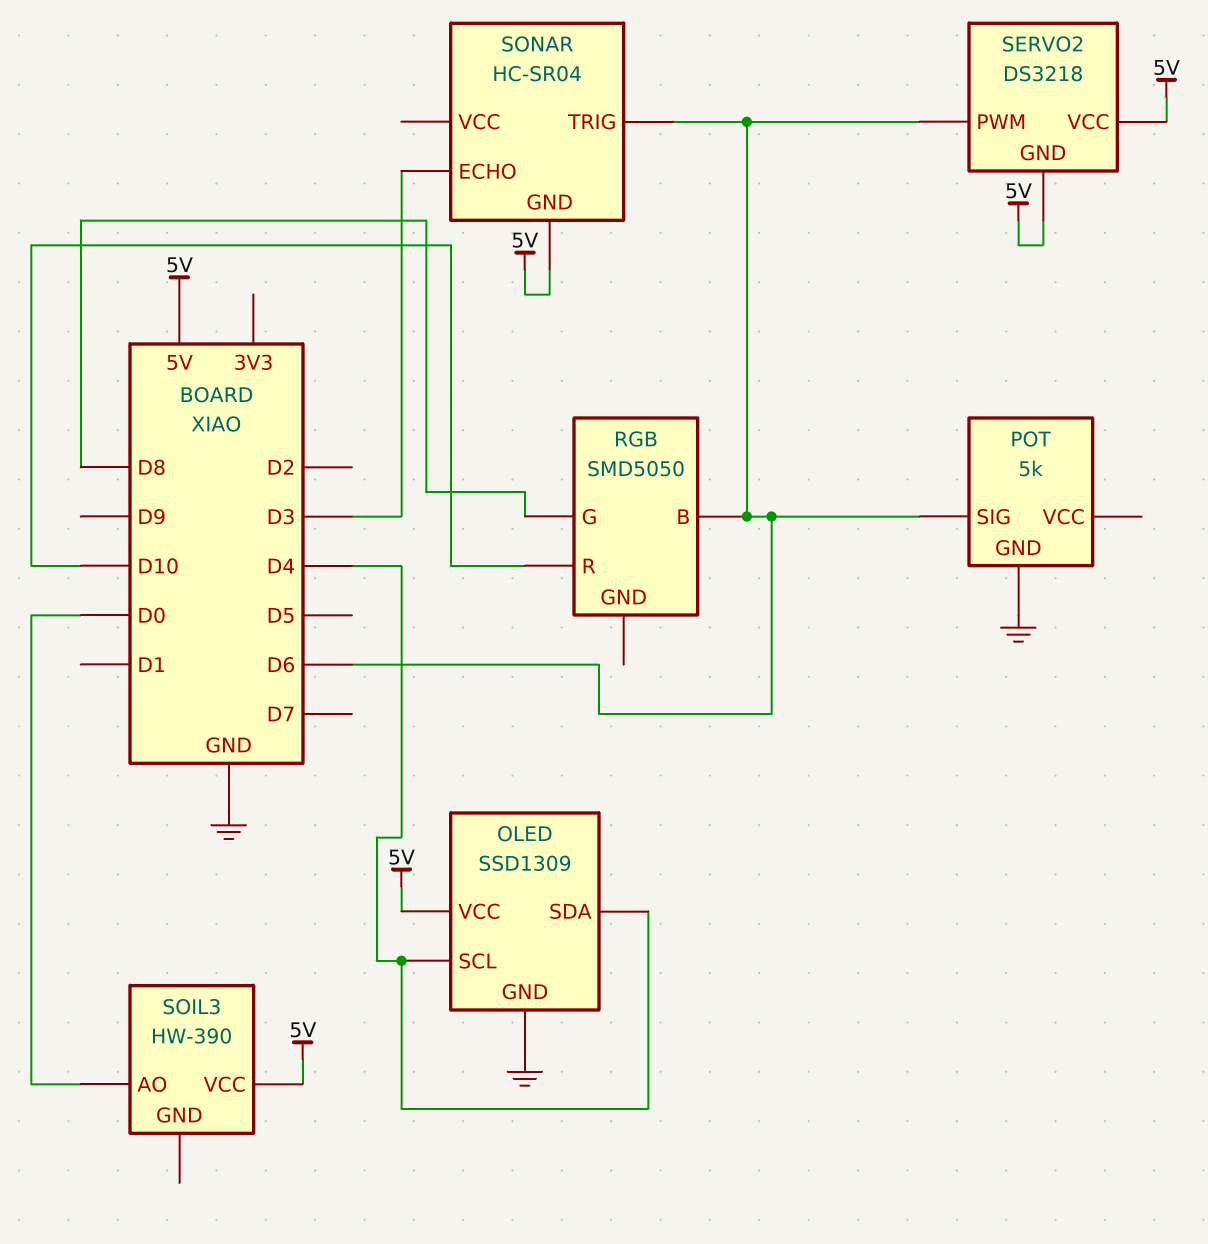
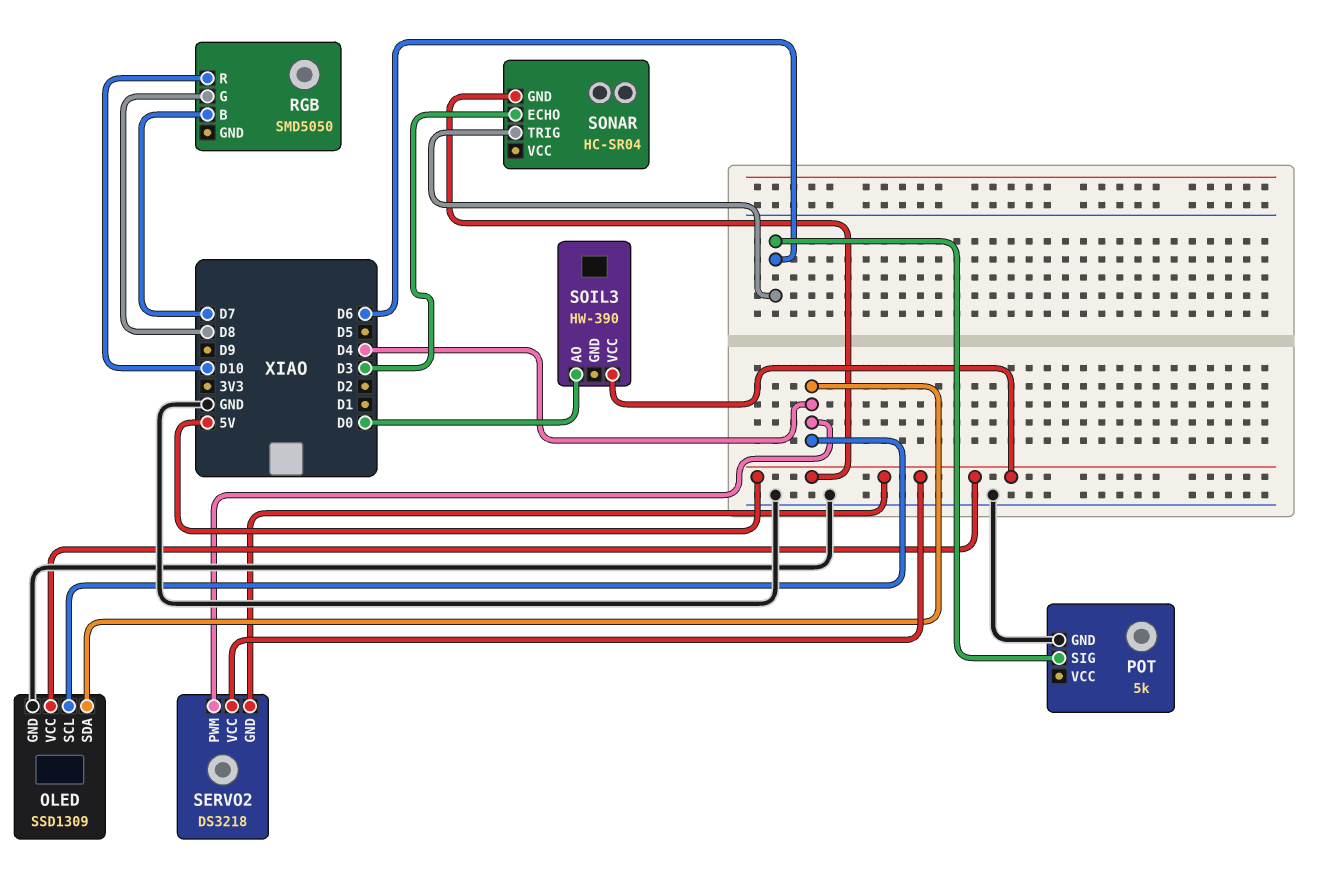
RGB pin B: D6 -> D7
SERVO2 pin PWM: D6 -> D4

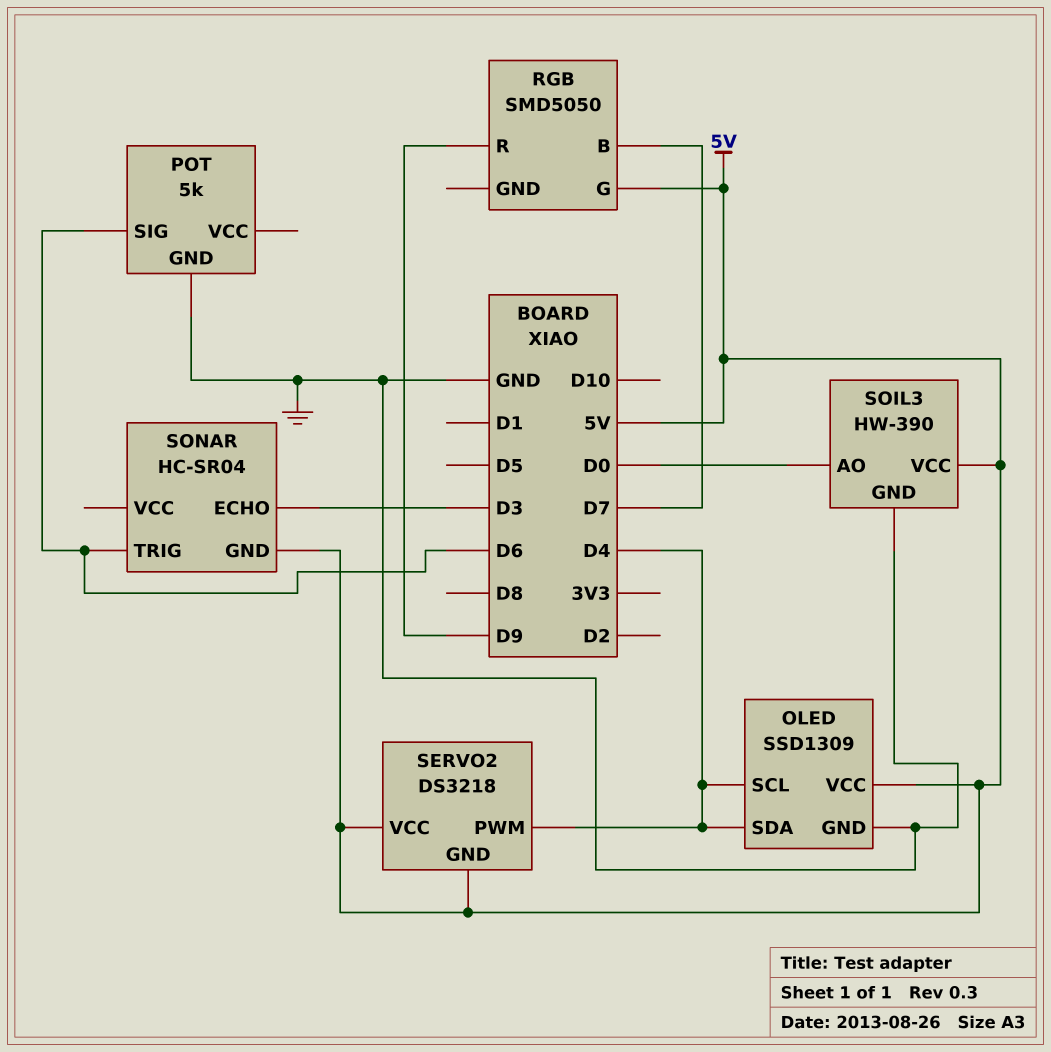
RGB pin G: D8 -> 5V
RGB pin R: D10 -> D9
SOIL3 pin GND: none -> GND

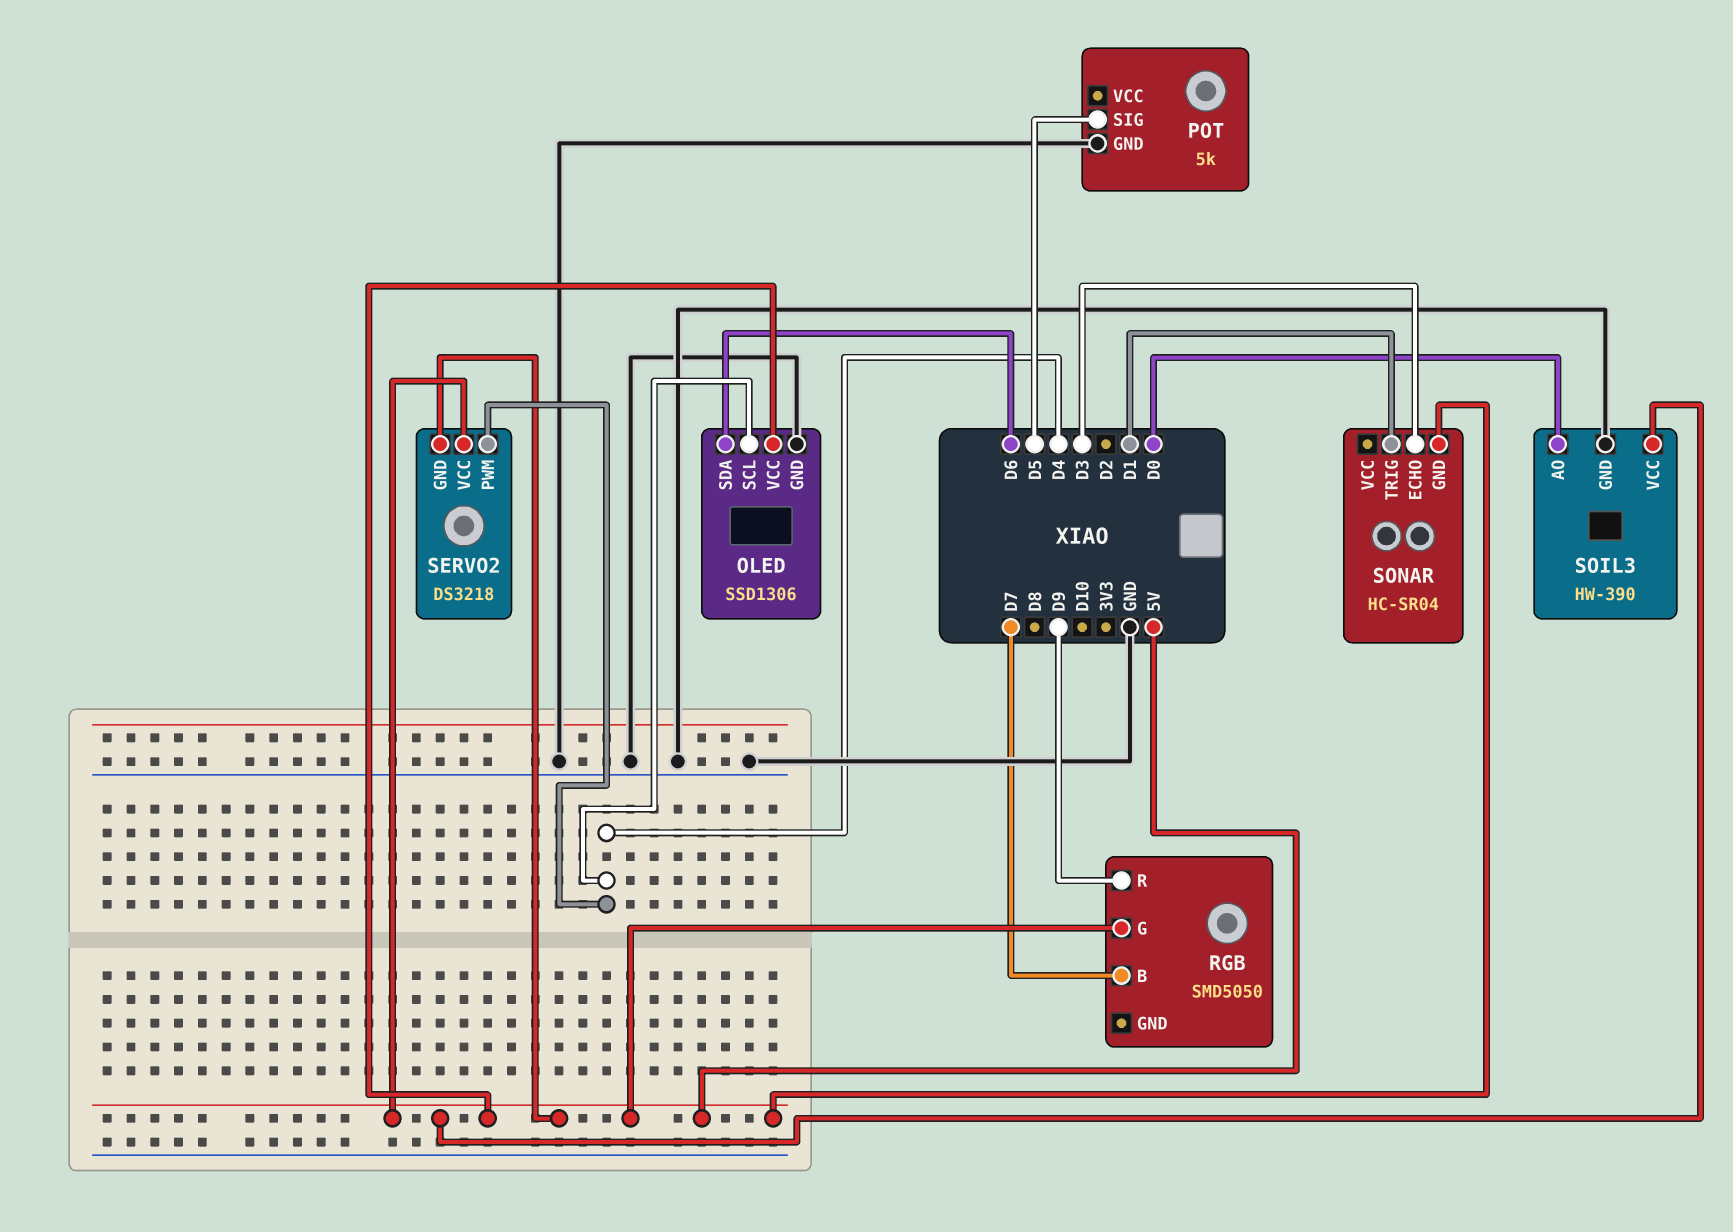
OLED: SSD1309 -> SSD1306
OLED pin SDA: D4 -> D6
POT pin SIG: D6 -> D5
SONAR pin TRIG: D6 -> D1

